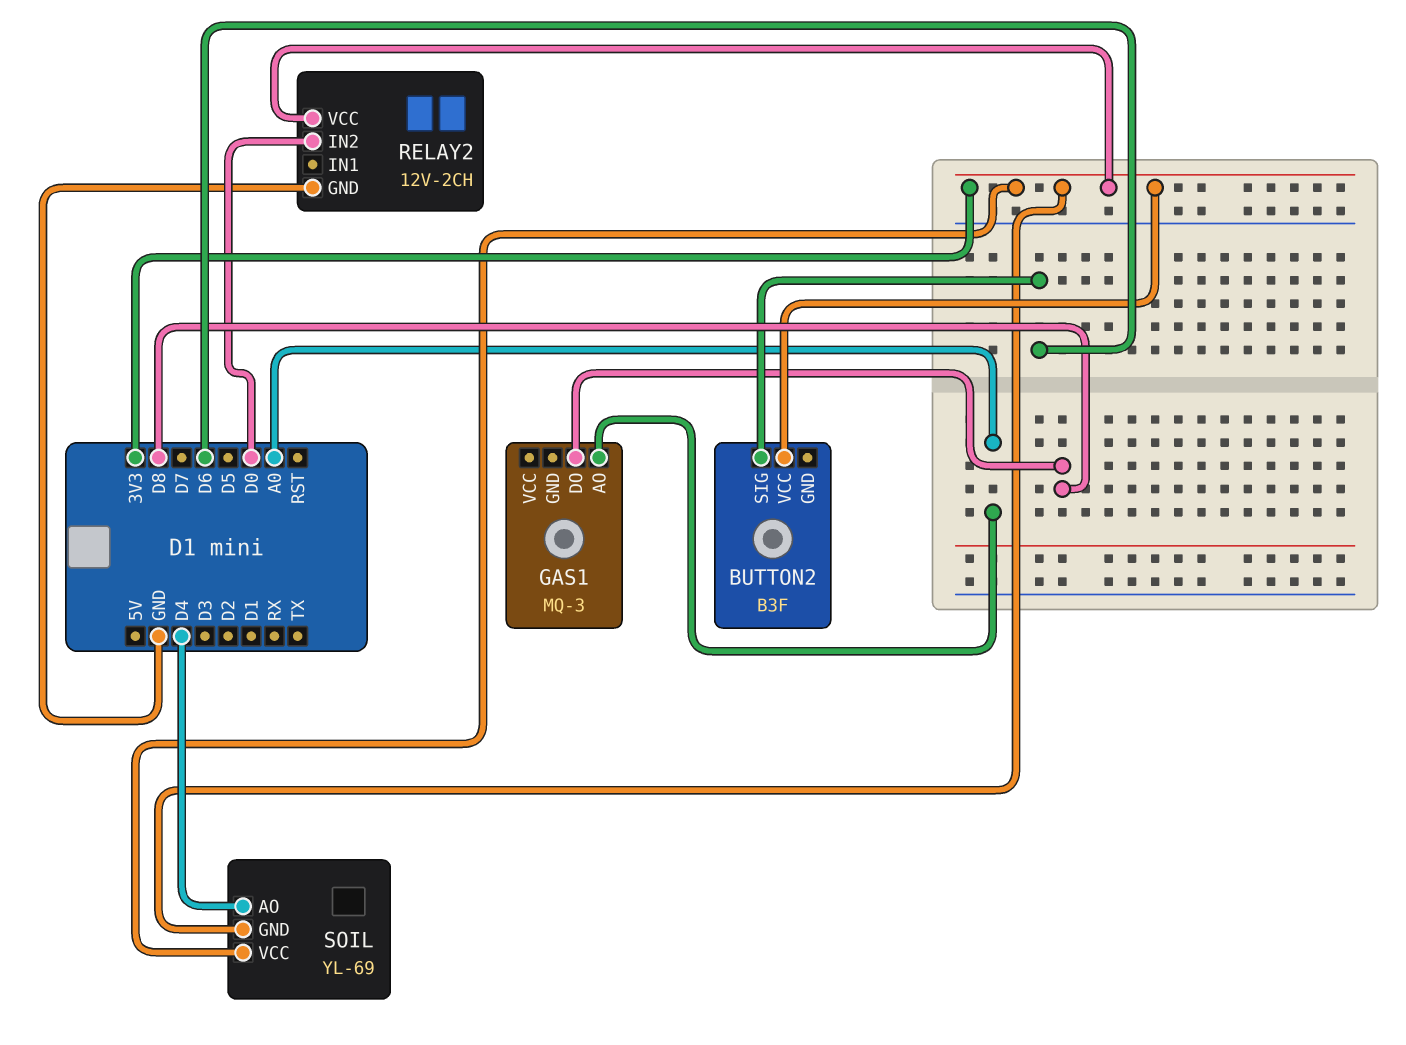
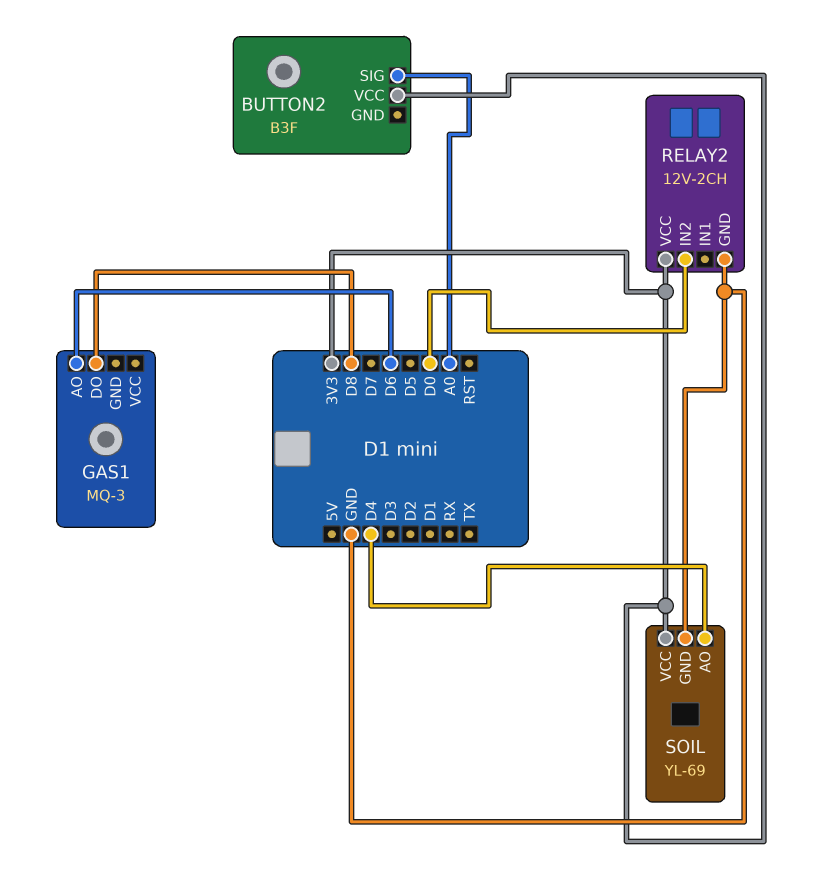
BUTTON2 pin SIG: D6 -> A0
GAS1 pin AO: A0 -> D6
SOIL pin GND: 3V3 -> GND

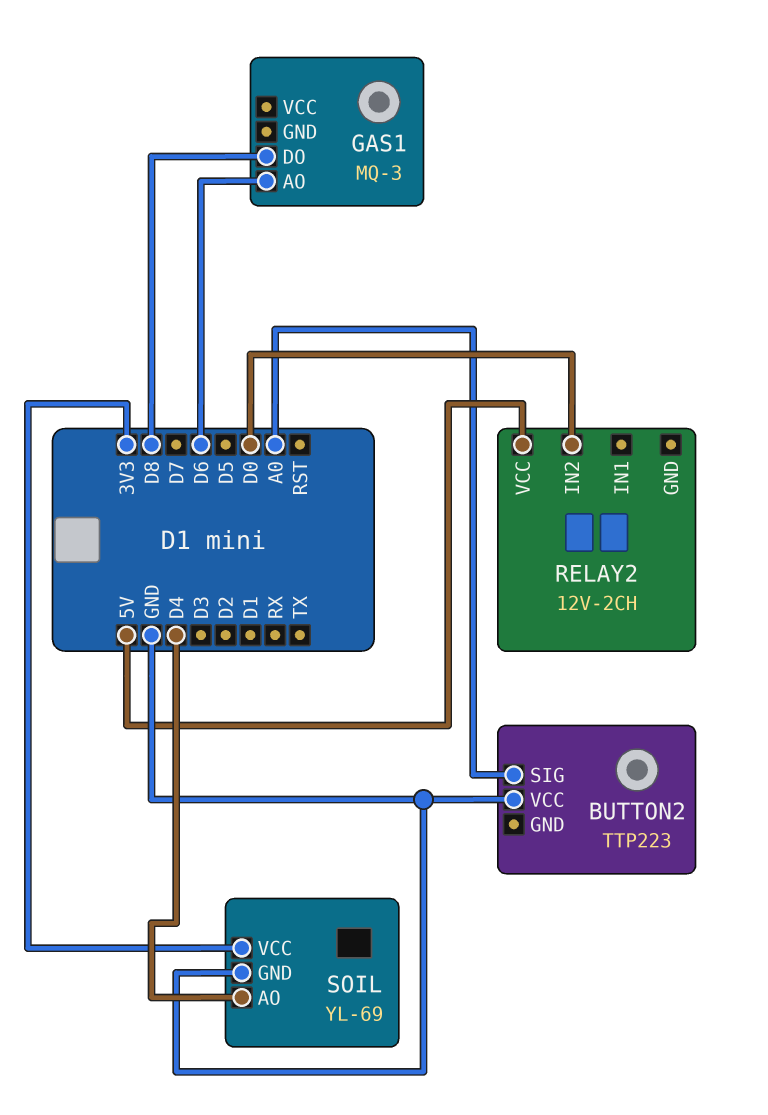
BUTTON2: B3F -> TTP223
BUTTON2 pin VCC: 3V3 -> GND
RELAY2 pin GND: GND -> none
RELAY2 pin VCC: 3V3 -> 5V

